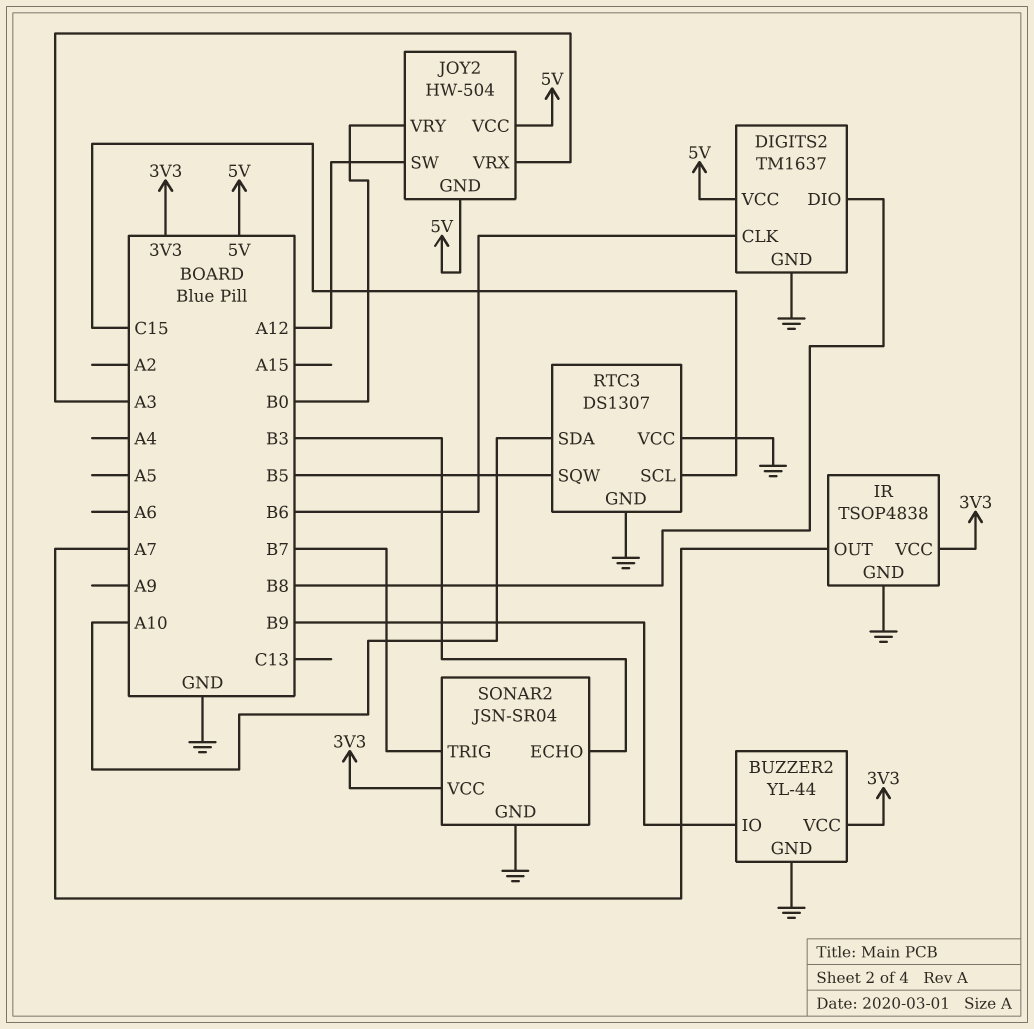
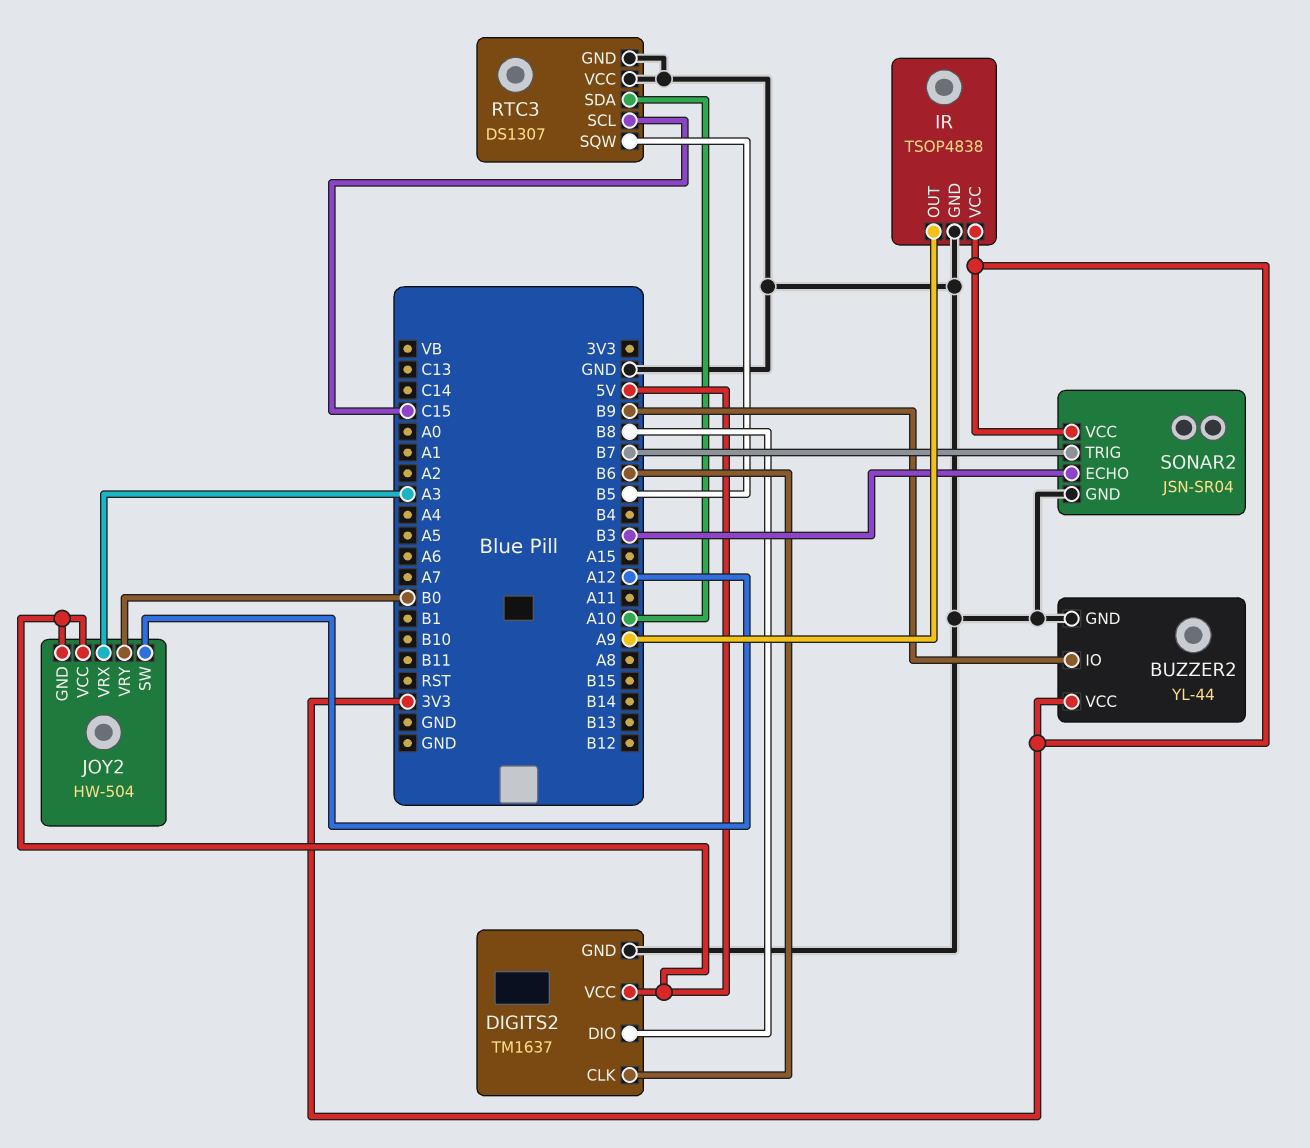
IR pin OUT: A7 -> A9

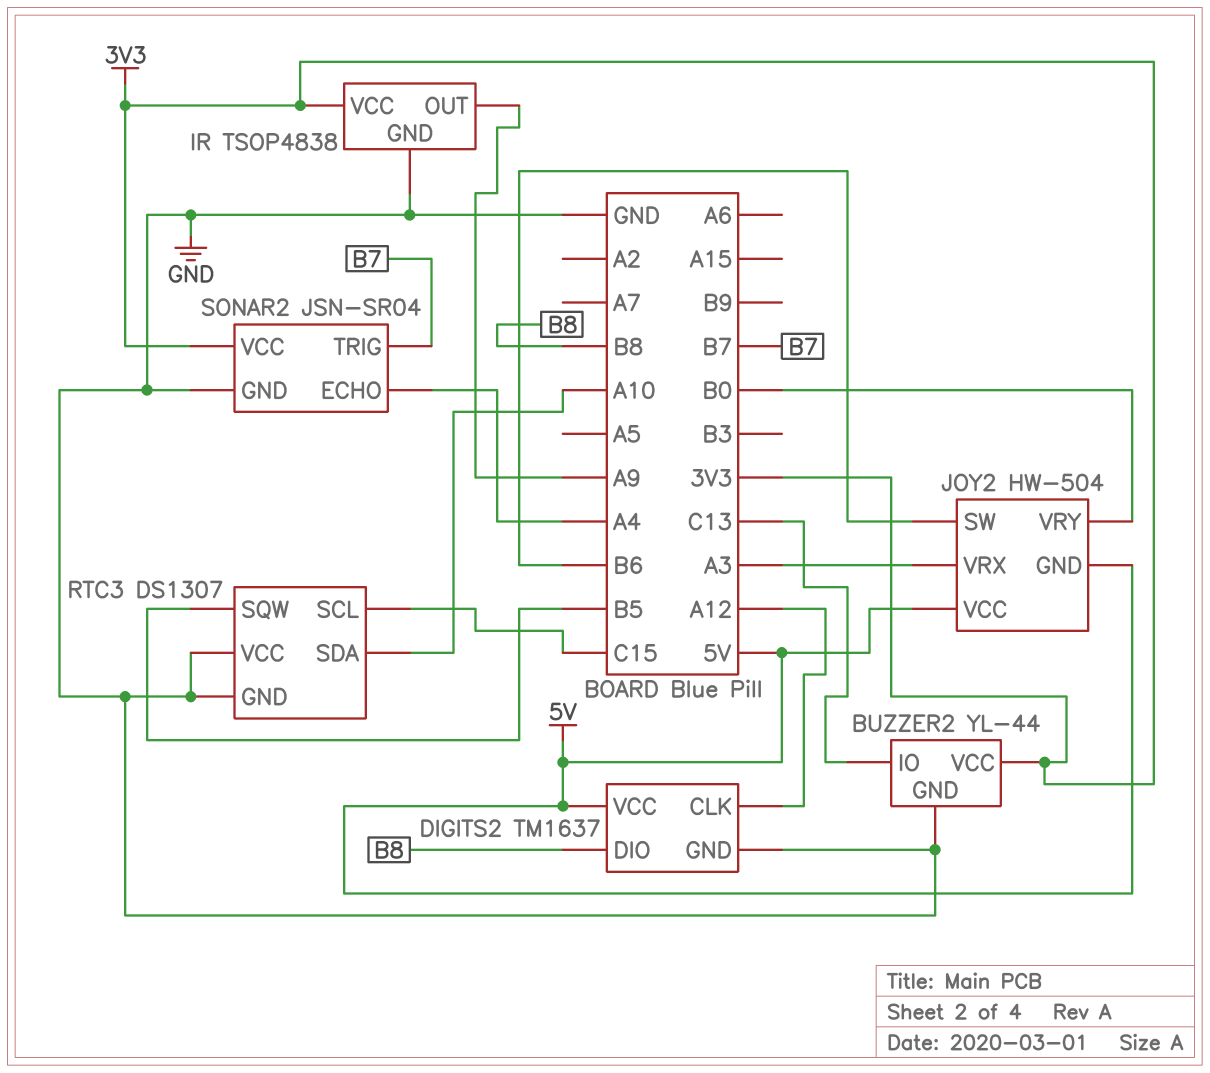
BUZZER2 pin IO: B9 -> C13
DIGITS2 pin CLK: B6 -> A12
JOY2 pin SW: A12 -> B6
SONAR2 pin ECHO: B3 -> A4

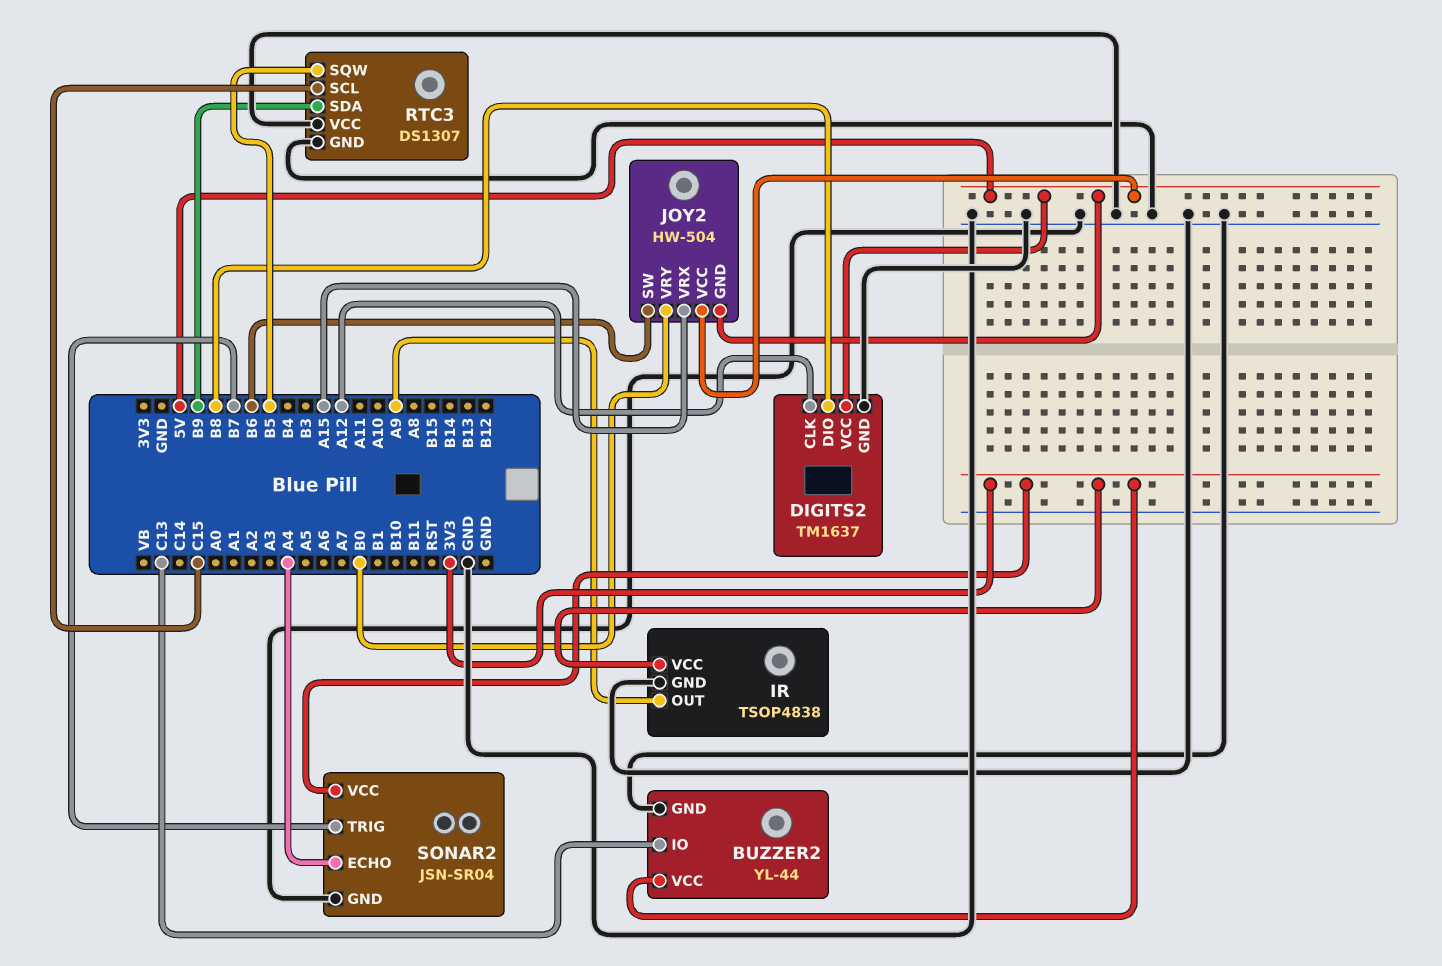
JOY2 pin VRX: A3 -> A15
RTC3 pin SDA: A10 -> B9

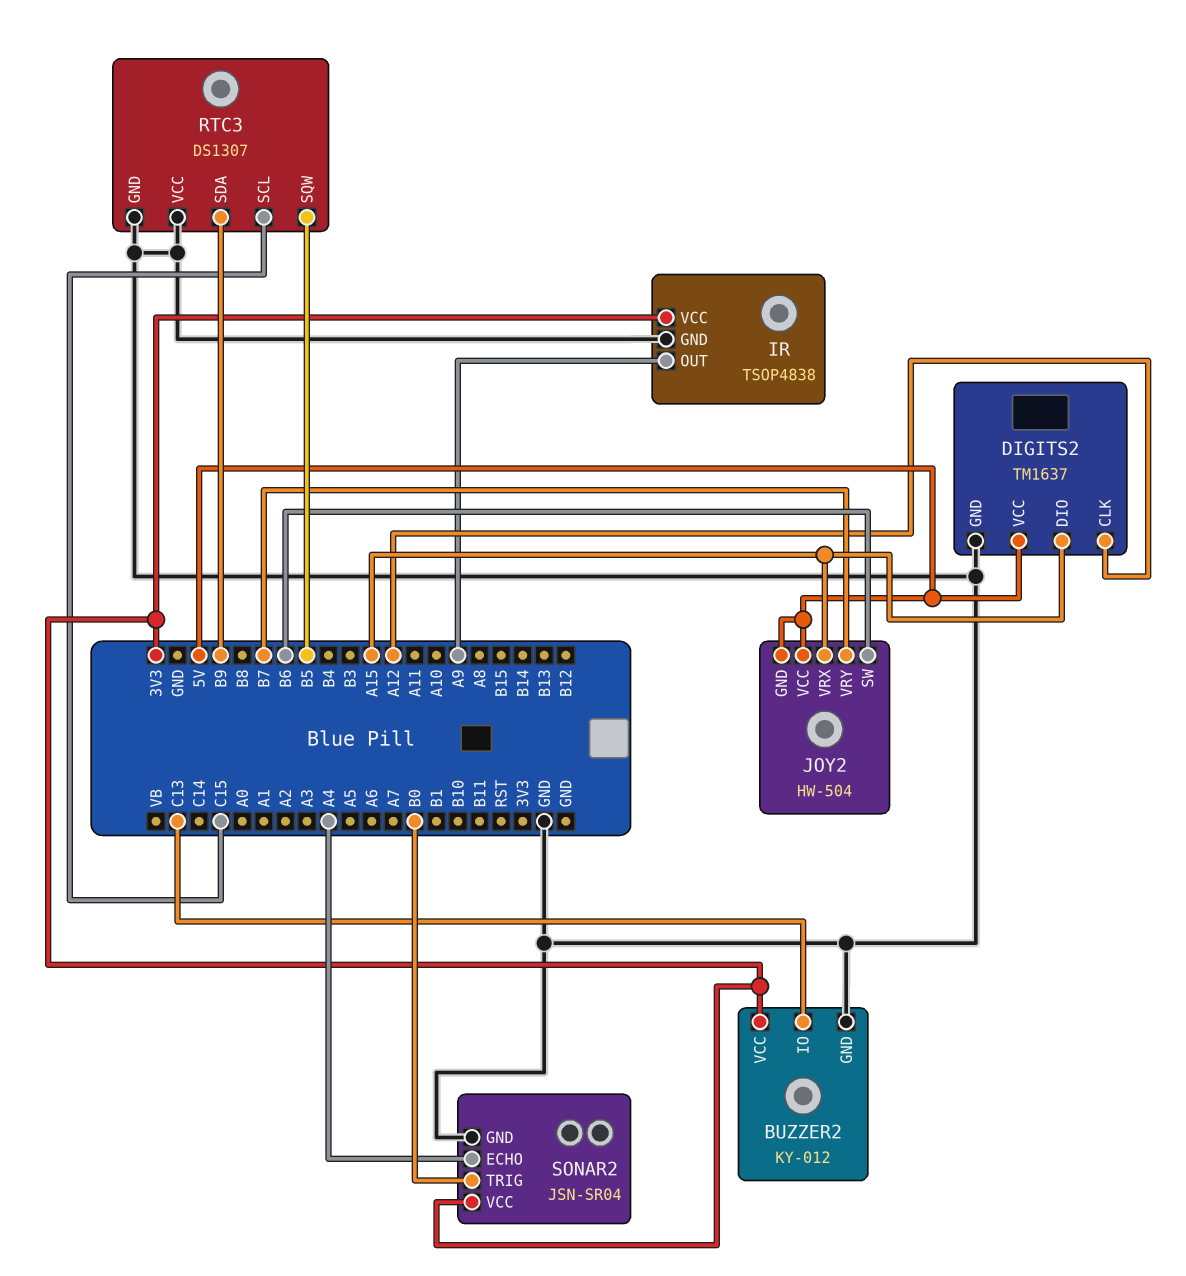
BUZZER2: YL-44 -> KY-012
DIGITS2 pin DIO: B8 -> A15
JOY2 pin VRY: B0 -> B7
SONAR2 pin TRIG: B7 -> B0

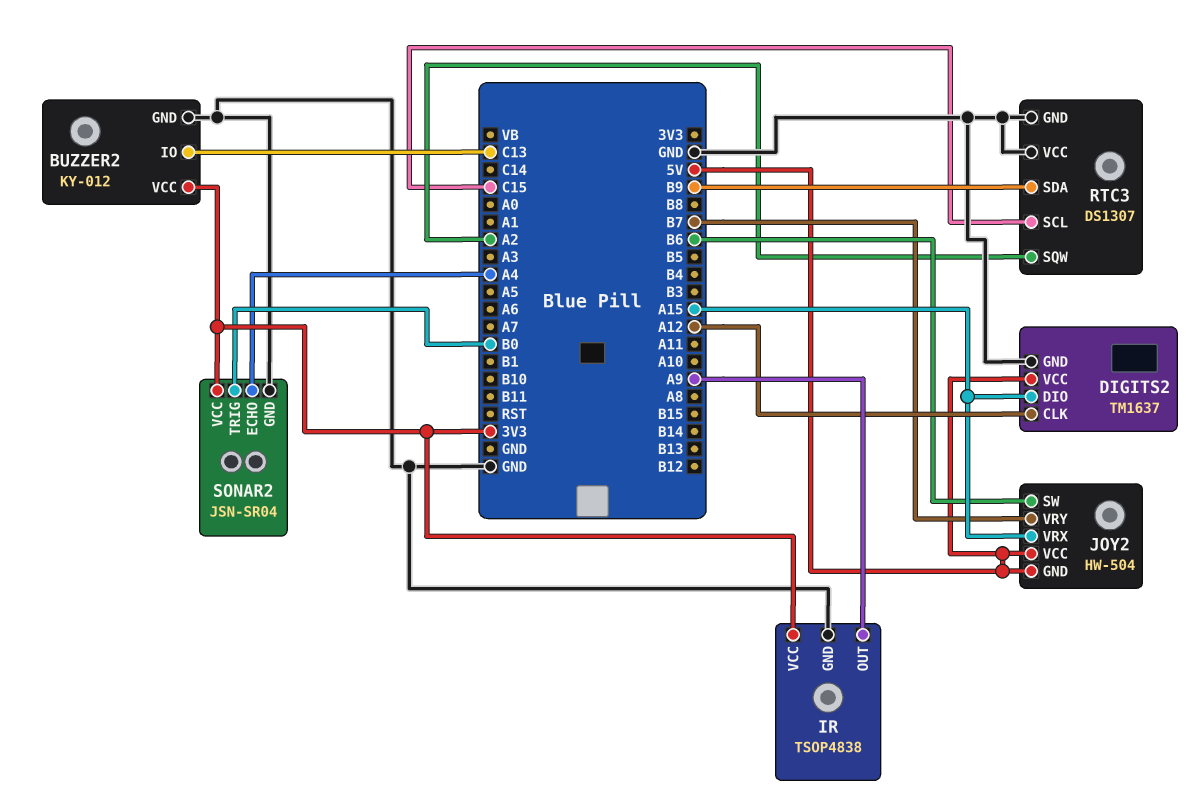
RTC3 pin SQW: B5 -> A2

